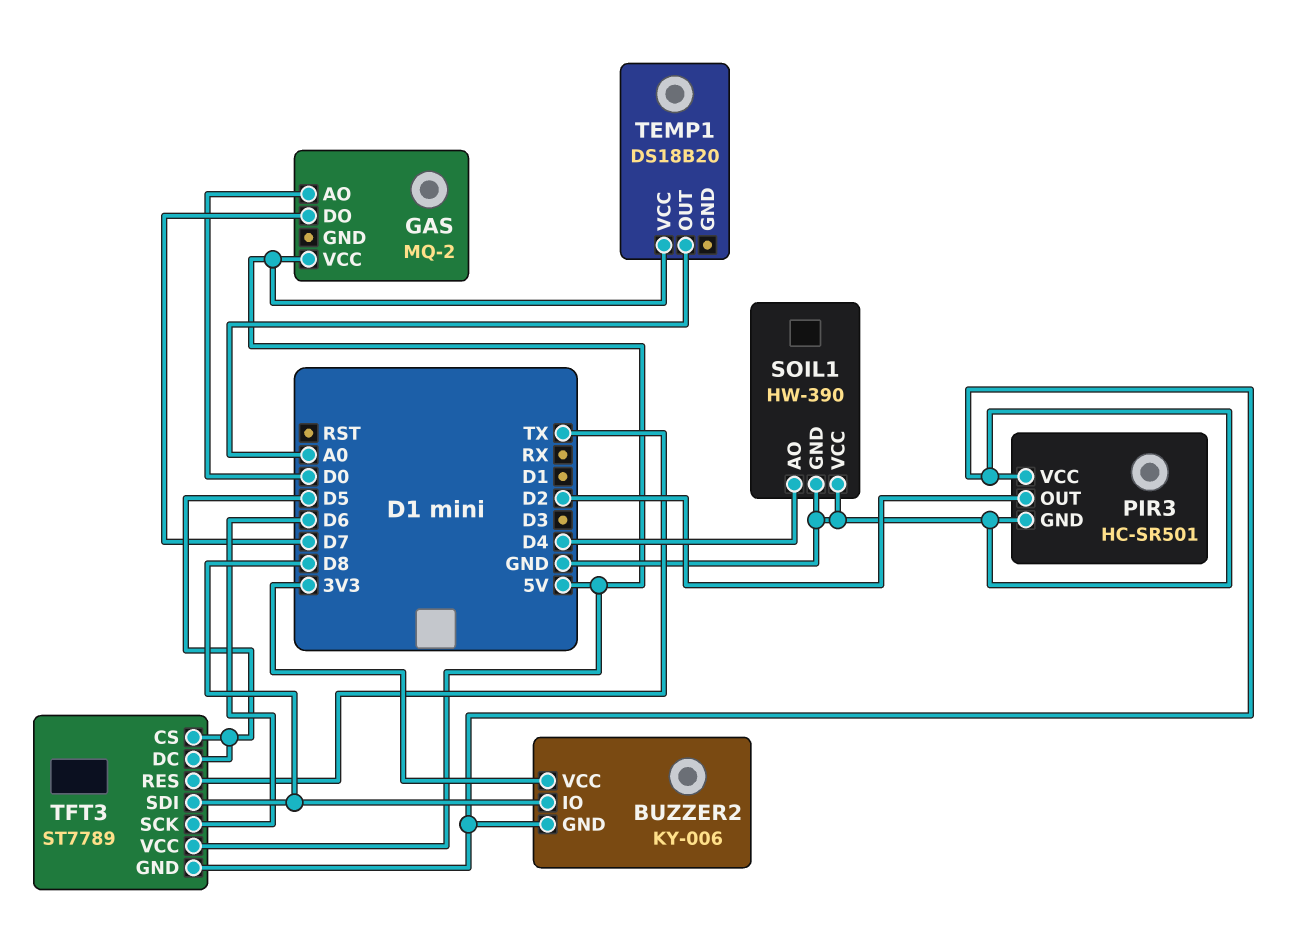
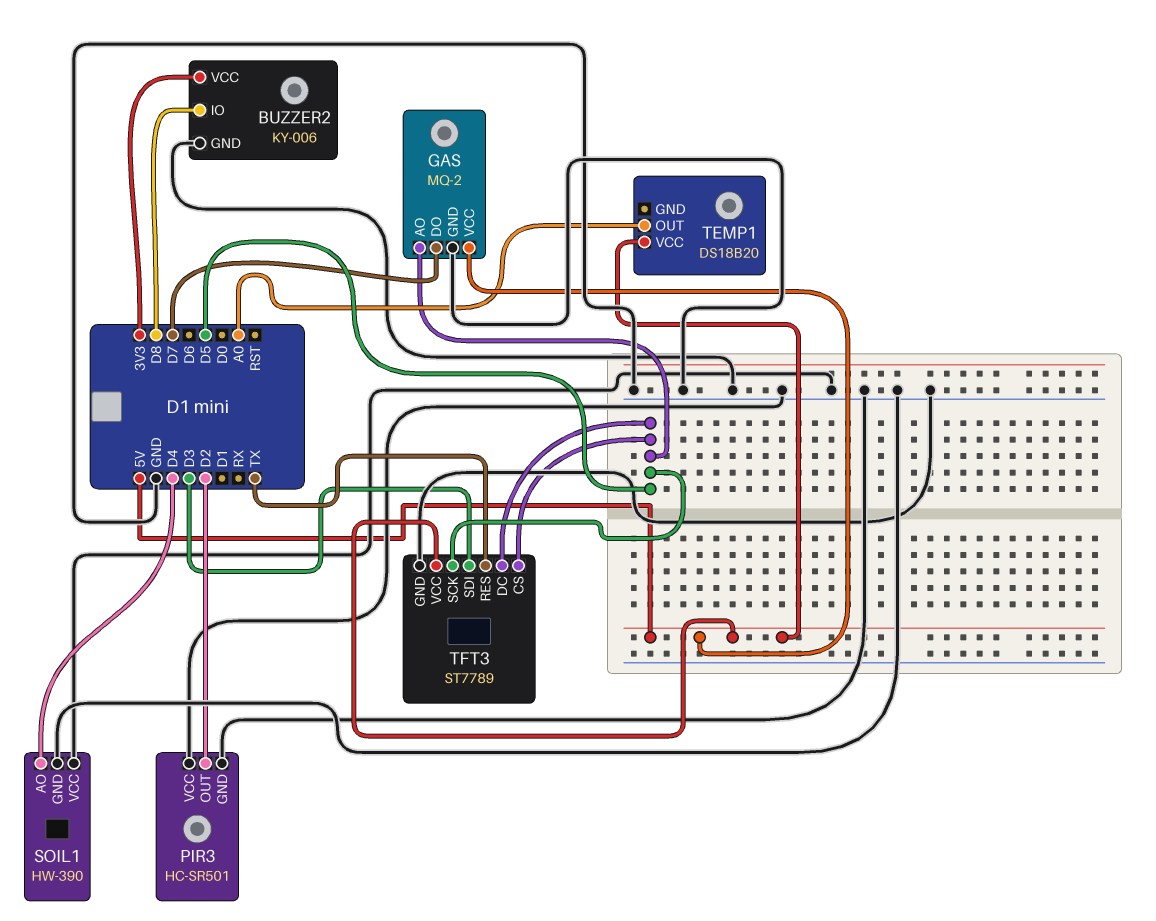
GAS pin AO: D0 -> D5
GAS pin GND: none -> GND
TFT3 pin SCK: D6 -> D5
TFT3 pin SDI: D8 -> D3

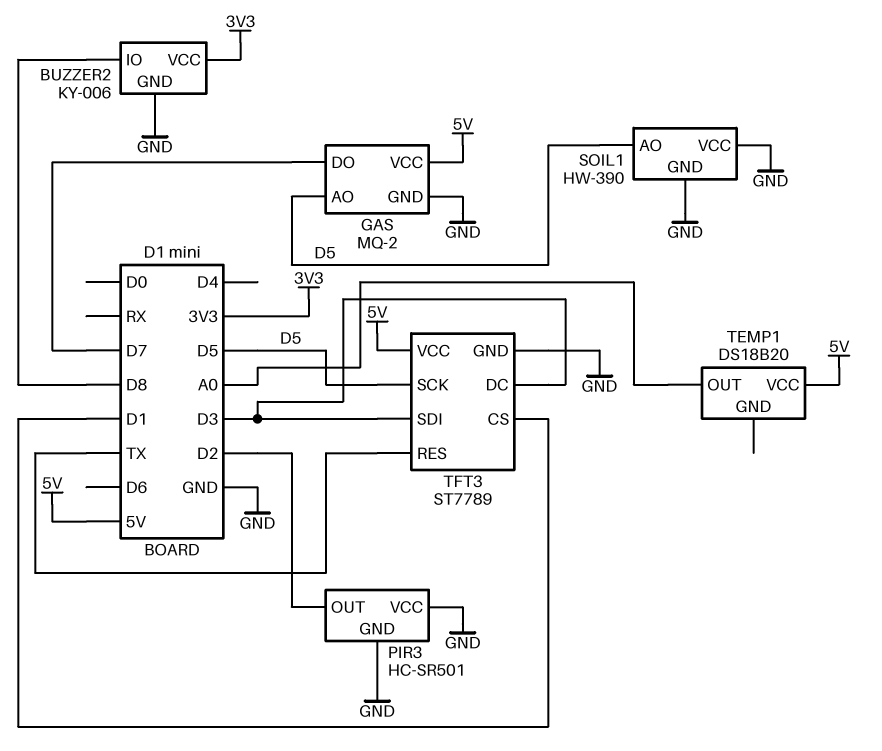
SOIL1 pin AO: D4 -> D5
TFT3 pin CS: D5 -> D1
TFT3 pin DC: D5 -> D3

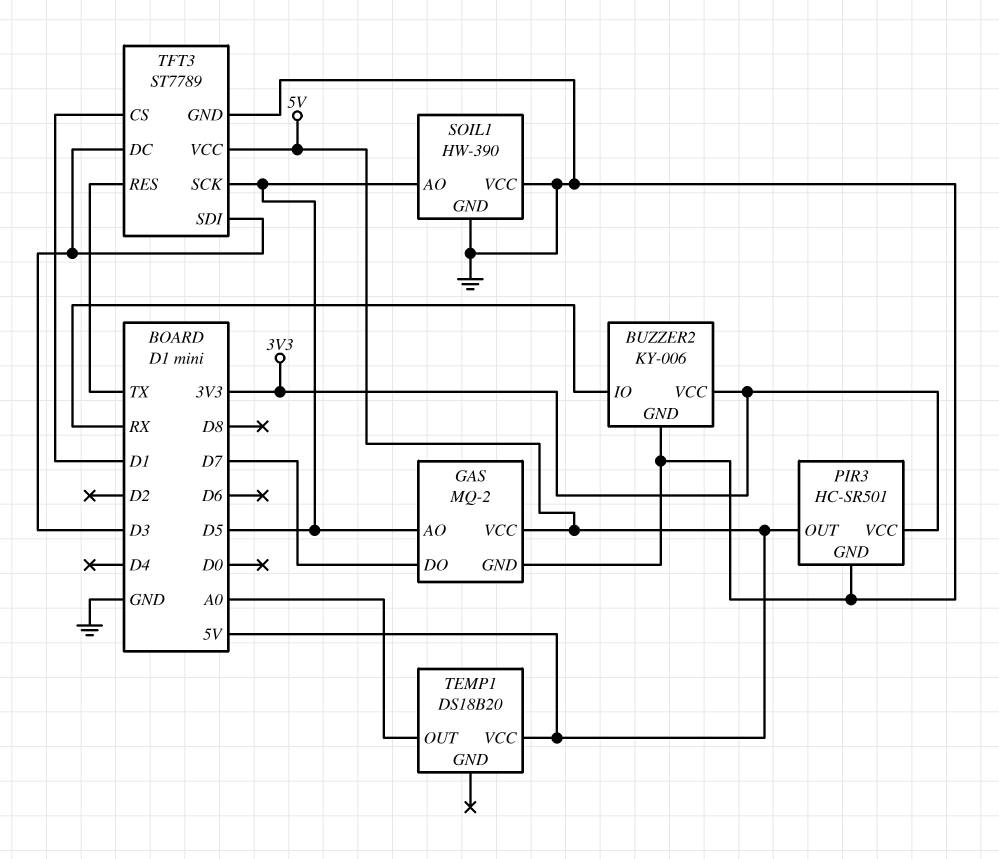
BUZZER2 pin IO: D8 -> RX
PIR3 pin OUT: D2 -> 5V
PIR3 pin VCC: GND -> 3V3

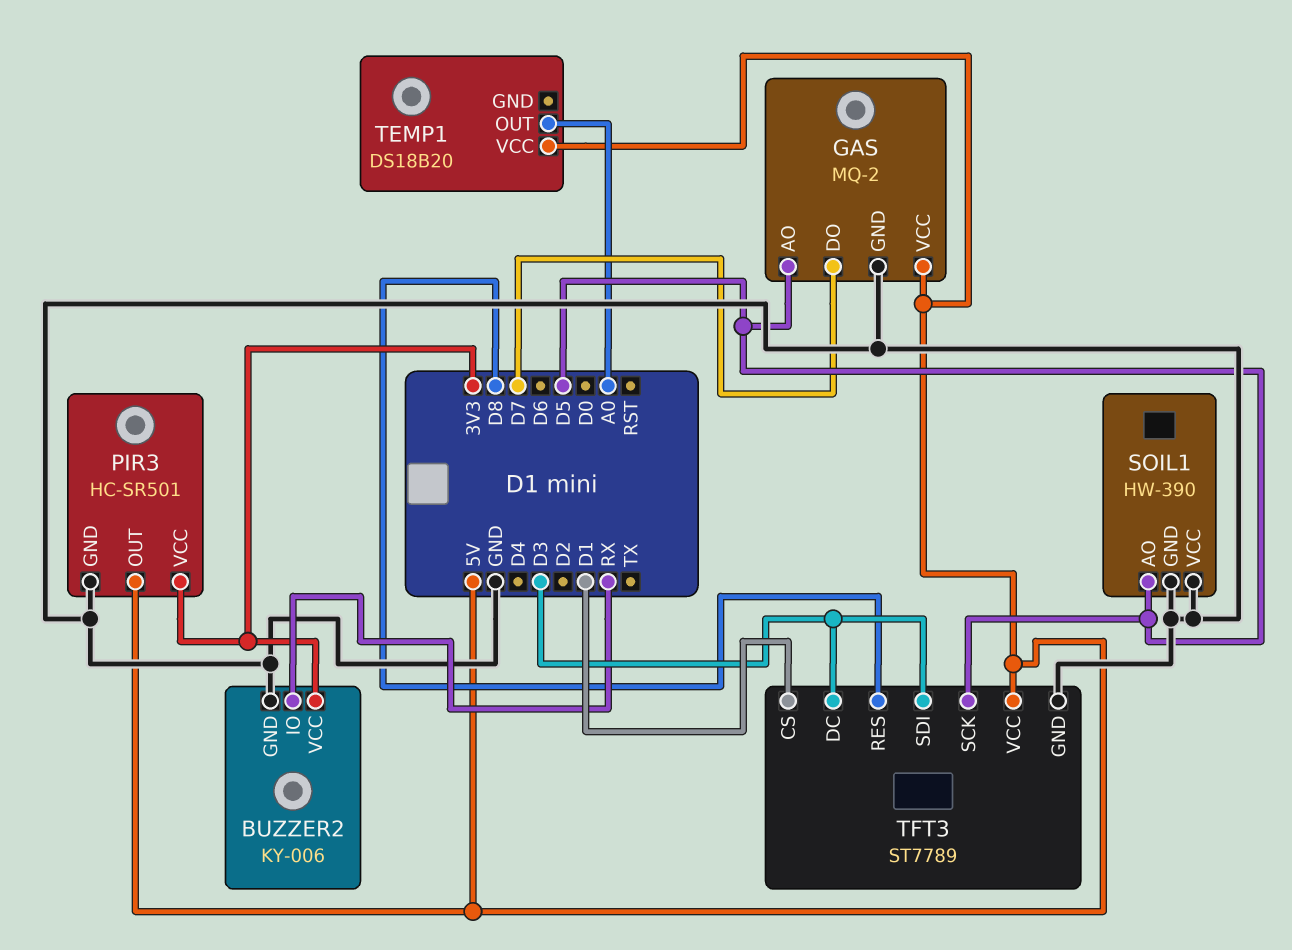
TFT3 pin RES: TX -> D8

